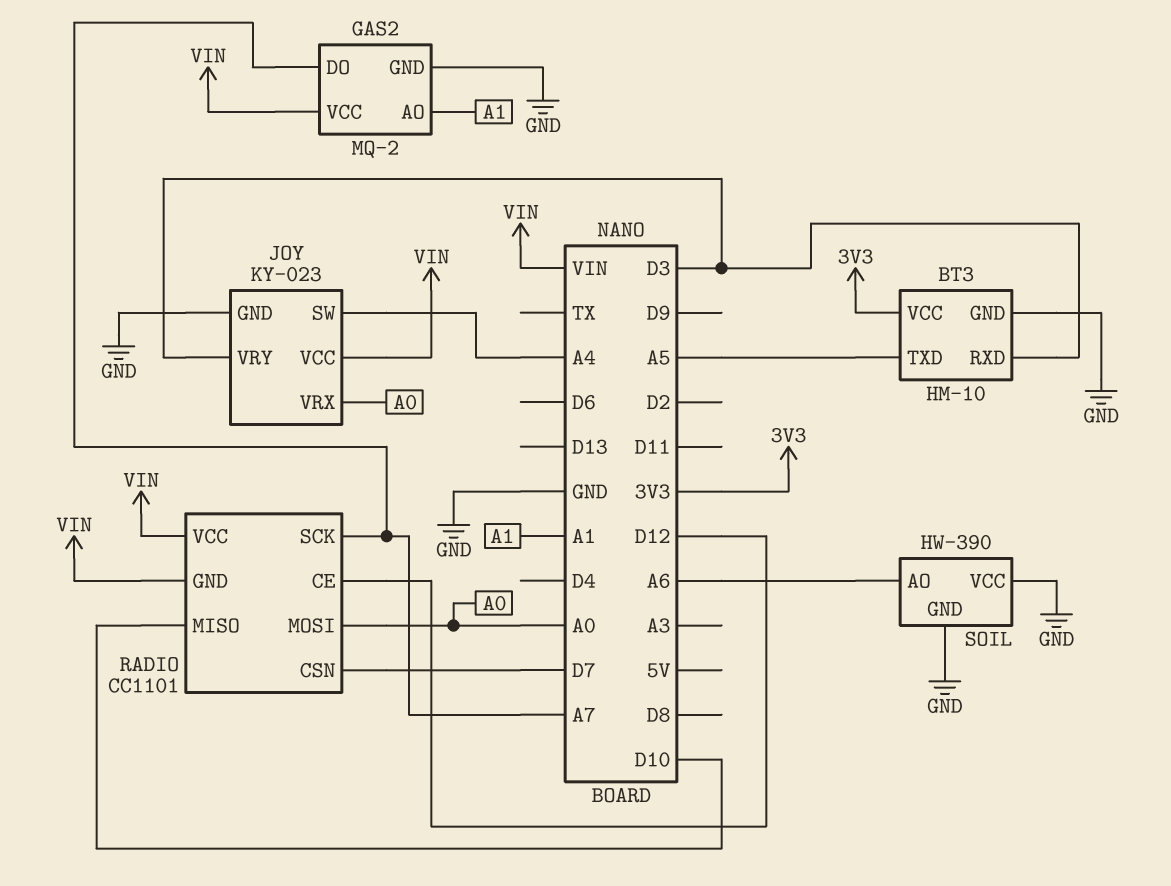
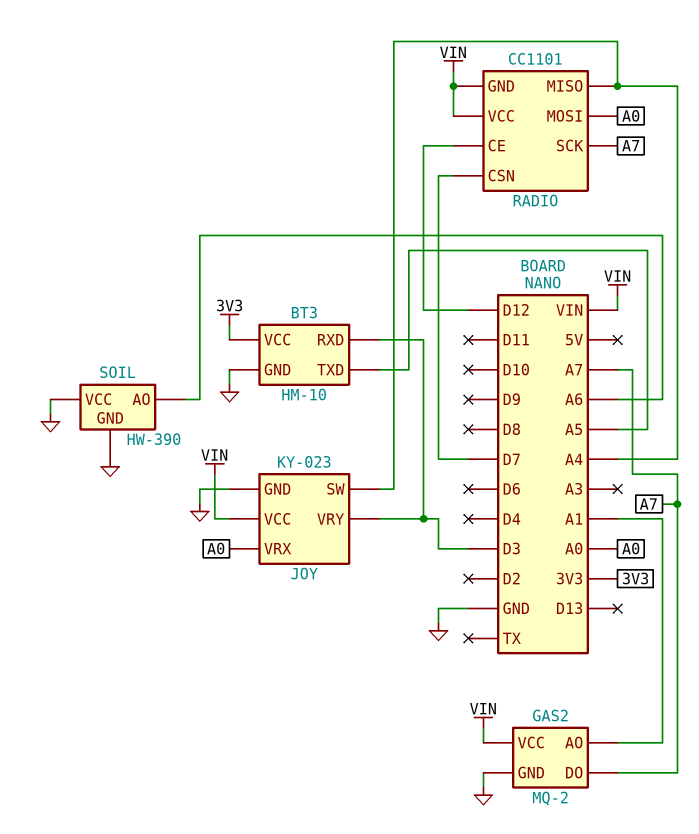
RADIO pin MISO: D10 -> A4

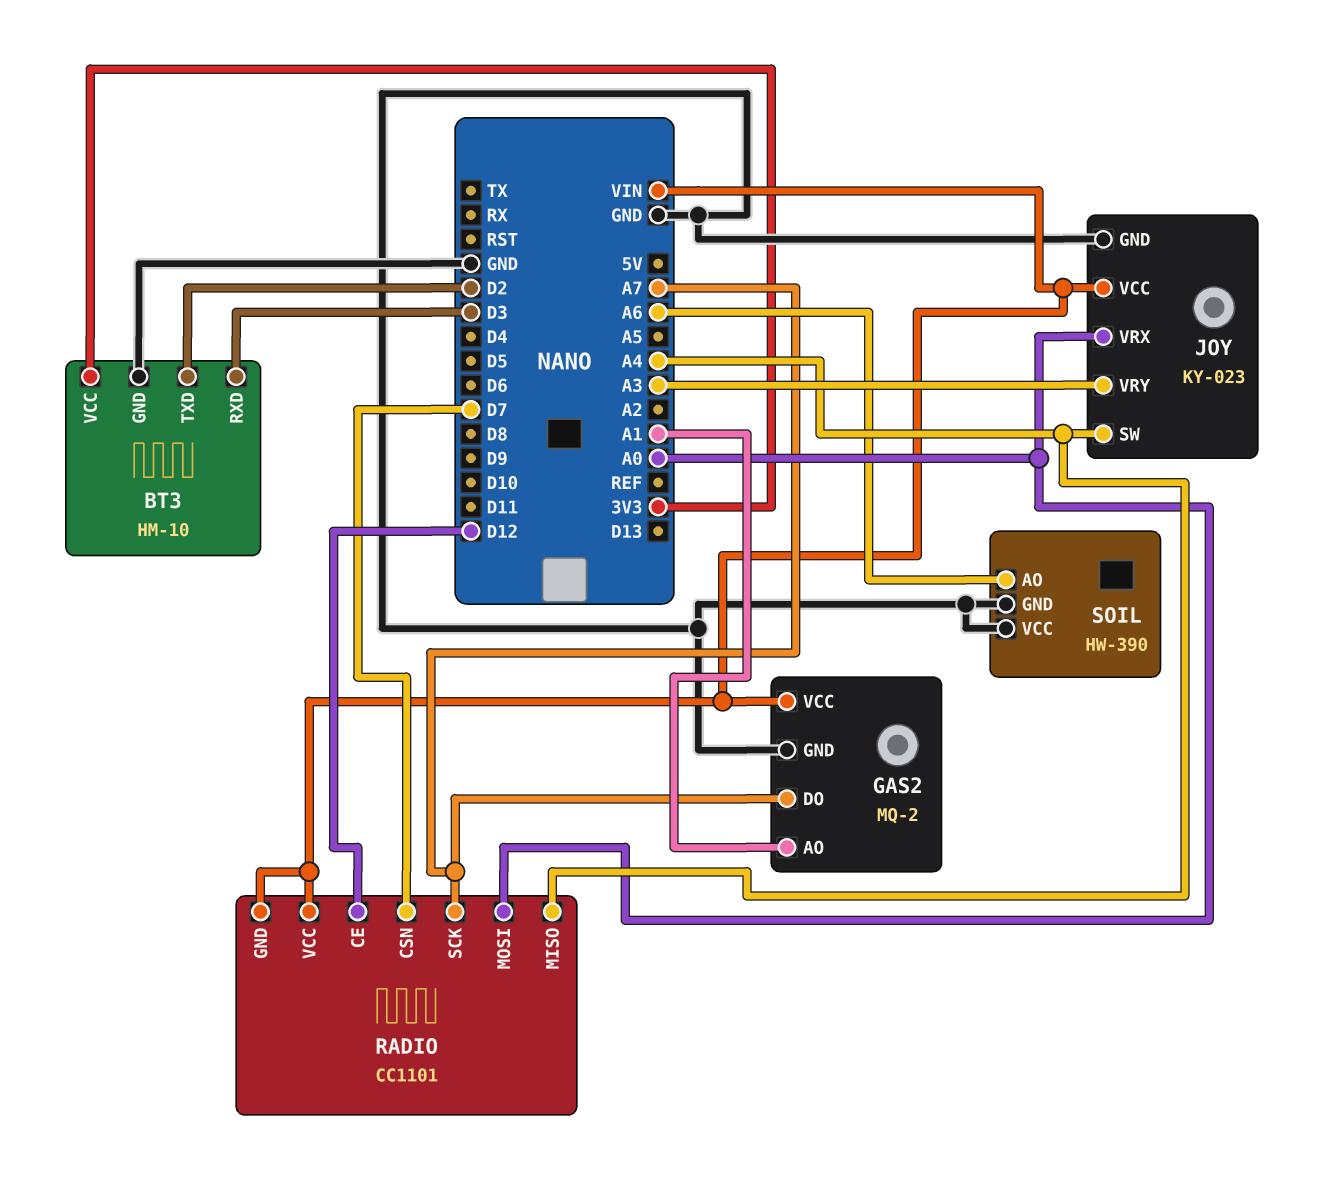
BT3 pin TXD: A5 -> D2
JOY pin VRY: D3 -> A3

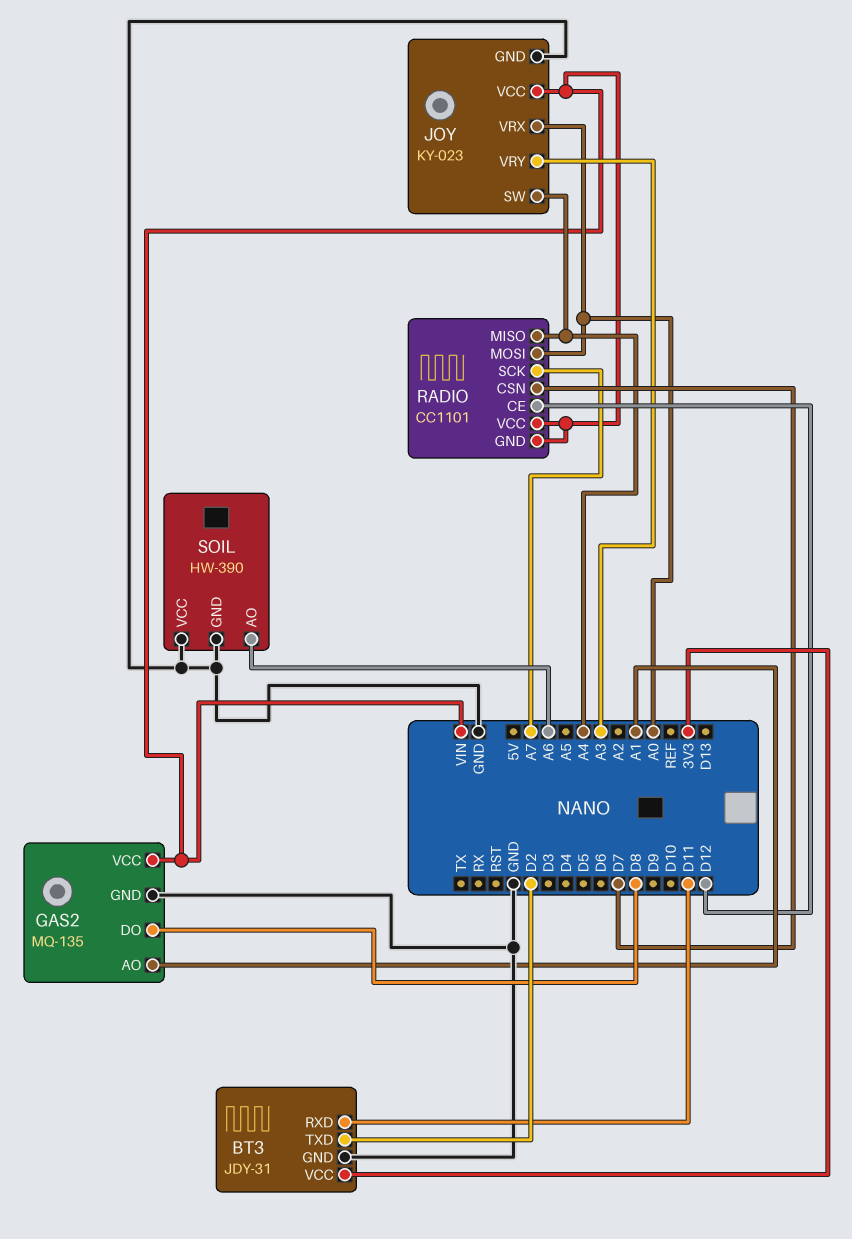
BT3: HM-10 -> JDY-31
BT3 pin RXD: D3 -> D11
GAS2: MQ-2 -> MQ-135
GAS2 pin DO: A7 -> D8

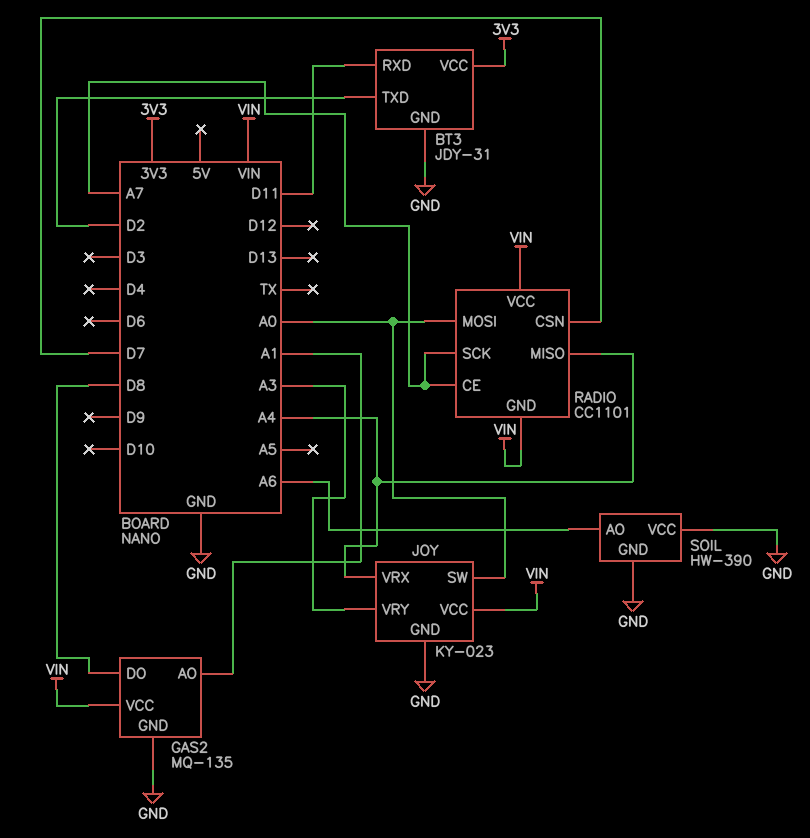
JOY pin SW: A4 -> A0
JOY pin VRX: A0 -> A4
RADIO pin CE: D12 -> A7

